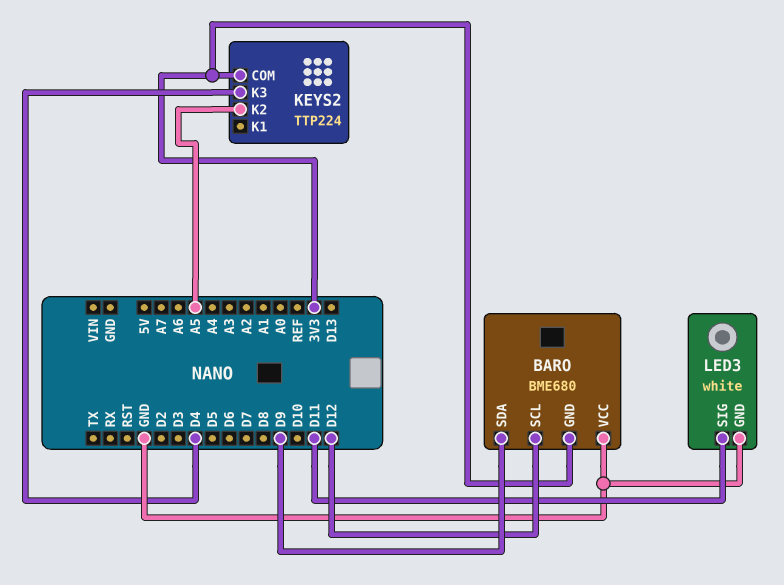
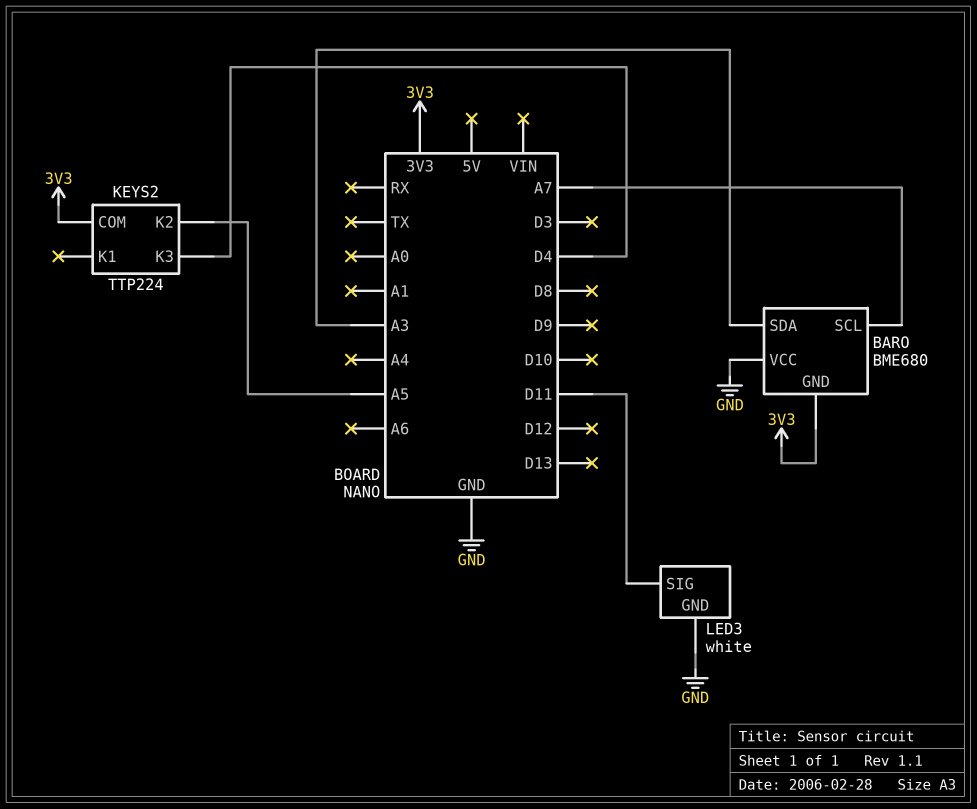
BARO pin SCL: D12 -> A7
BARO pin SDA: D9 -> A3

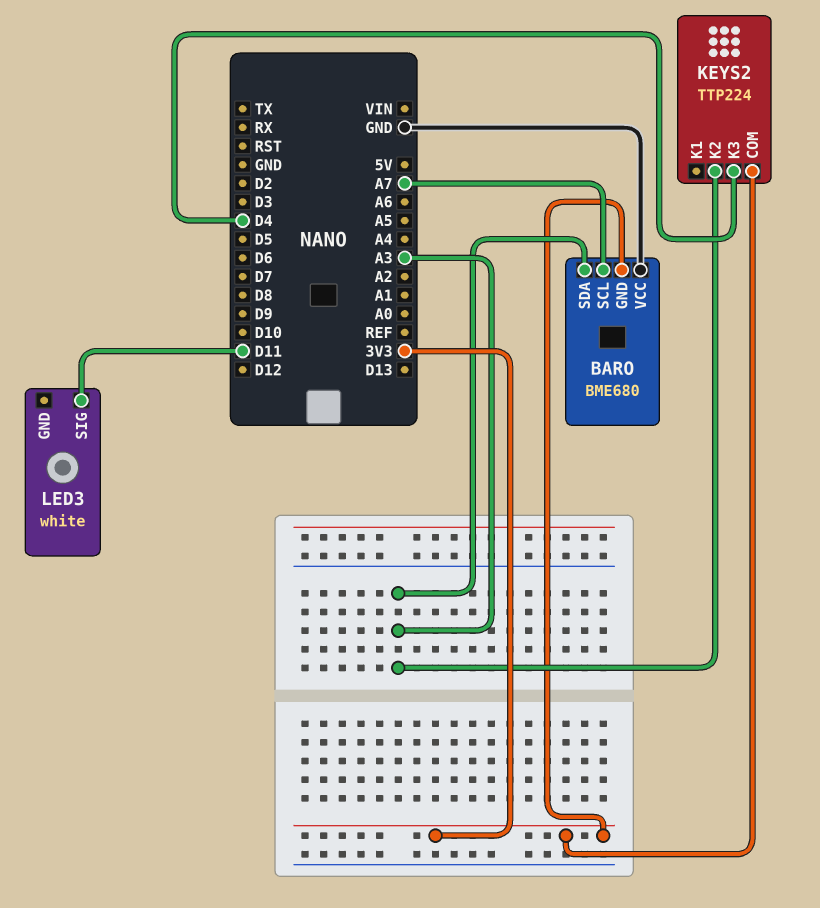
KEYS2 pin K2: A5 -> A3
LED3 pin GND: GND -> none

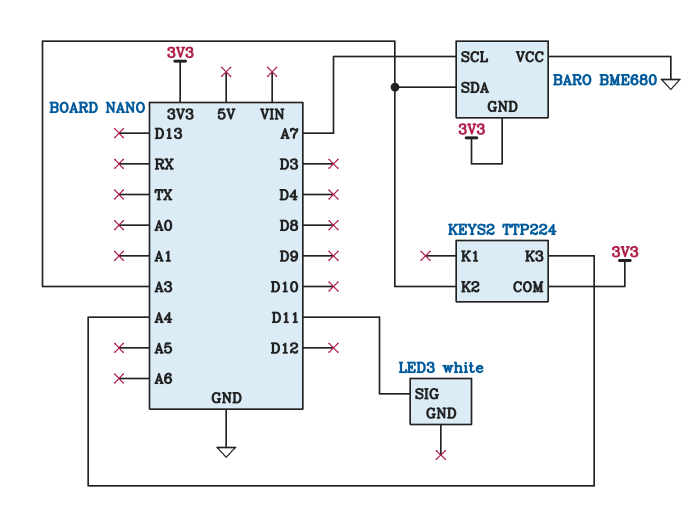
KEYS2 pin K3: D4 -> A4

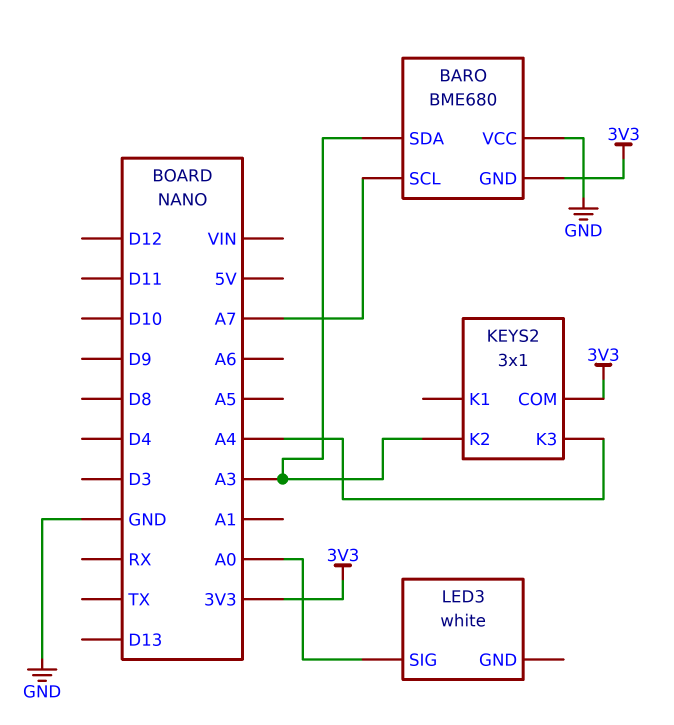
KEYS2: TTP224 -> 3x1
LED3 pin SIG: D11 -> A0

